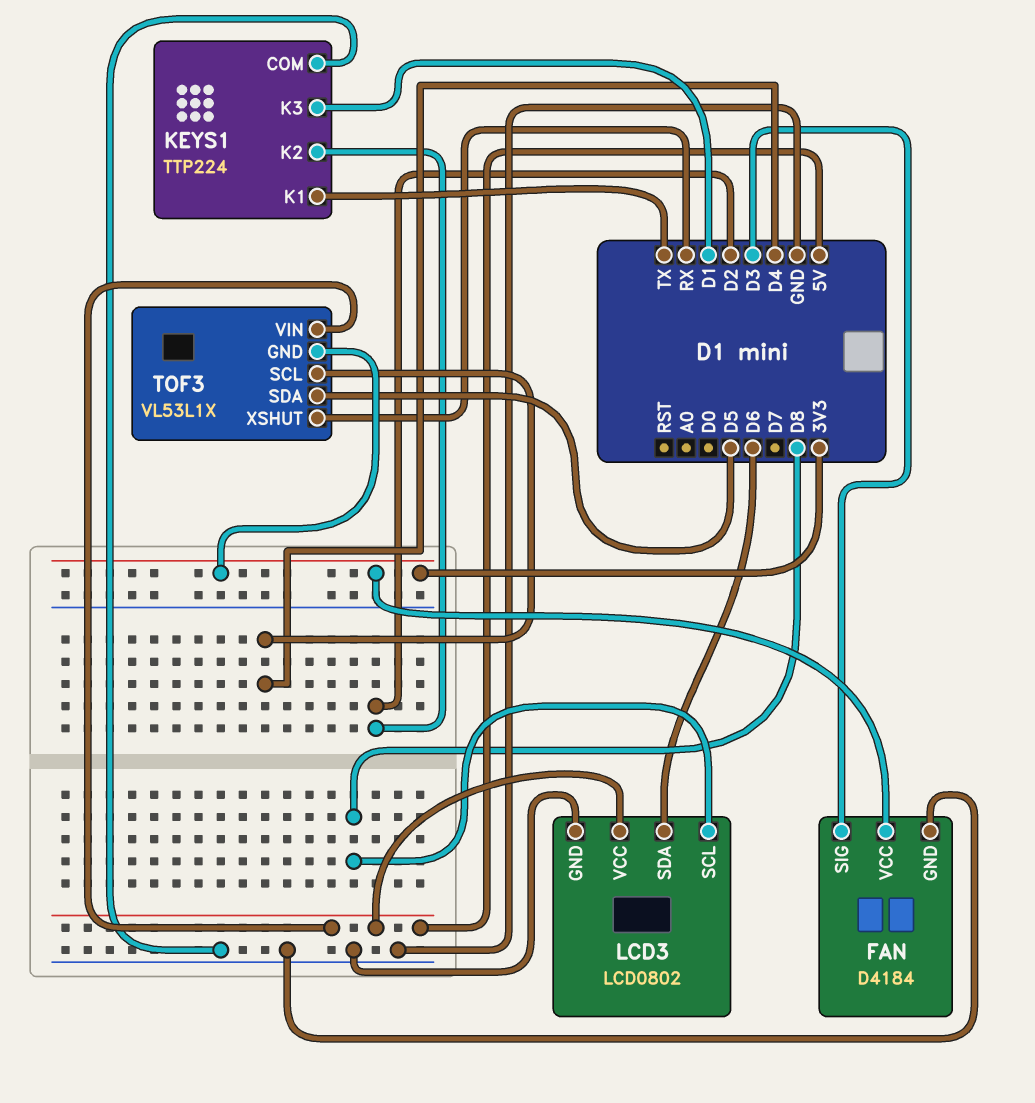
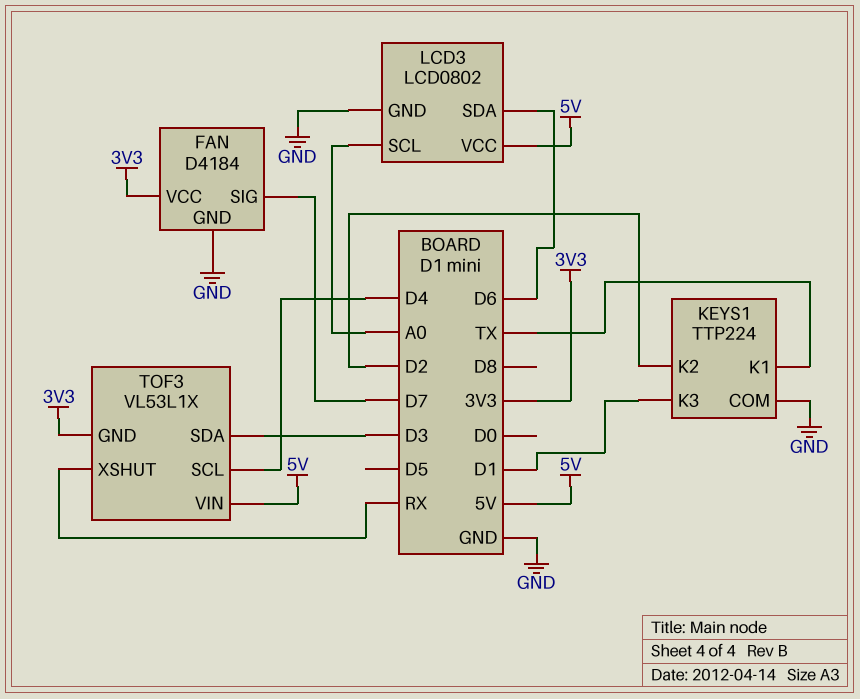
FAN pin SIG: D3 -> D7
LCD3 pin SCL: D8 -> A0
TOF3 pin SDA: D5 -> D3

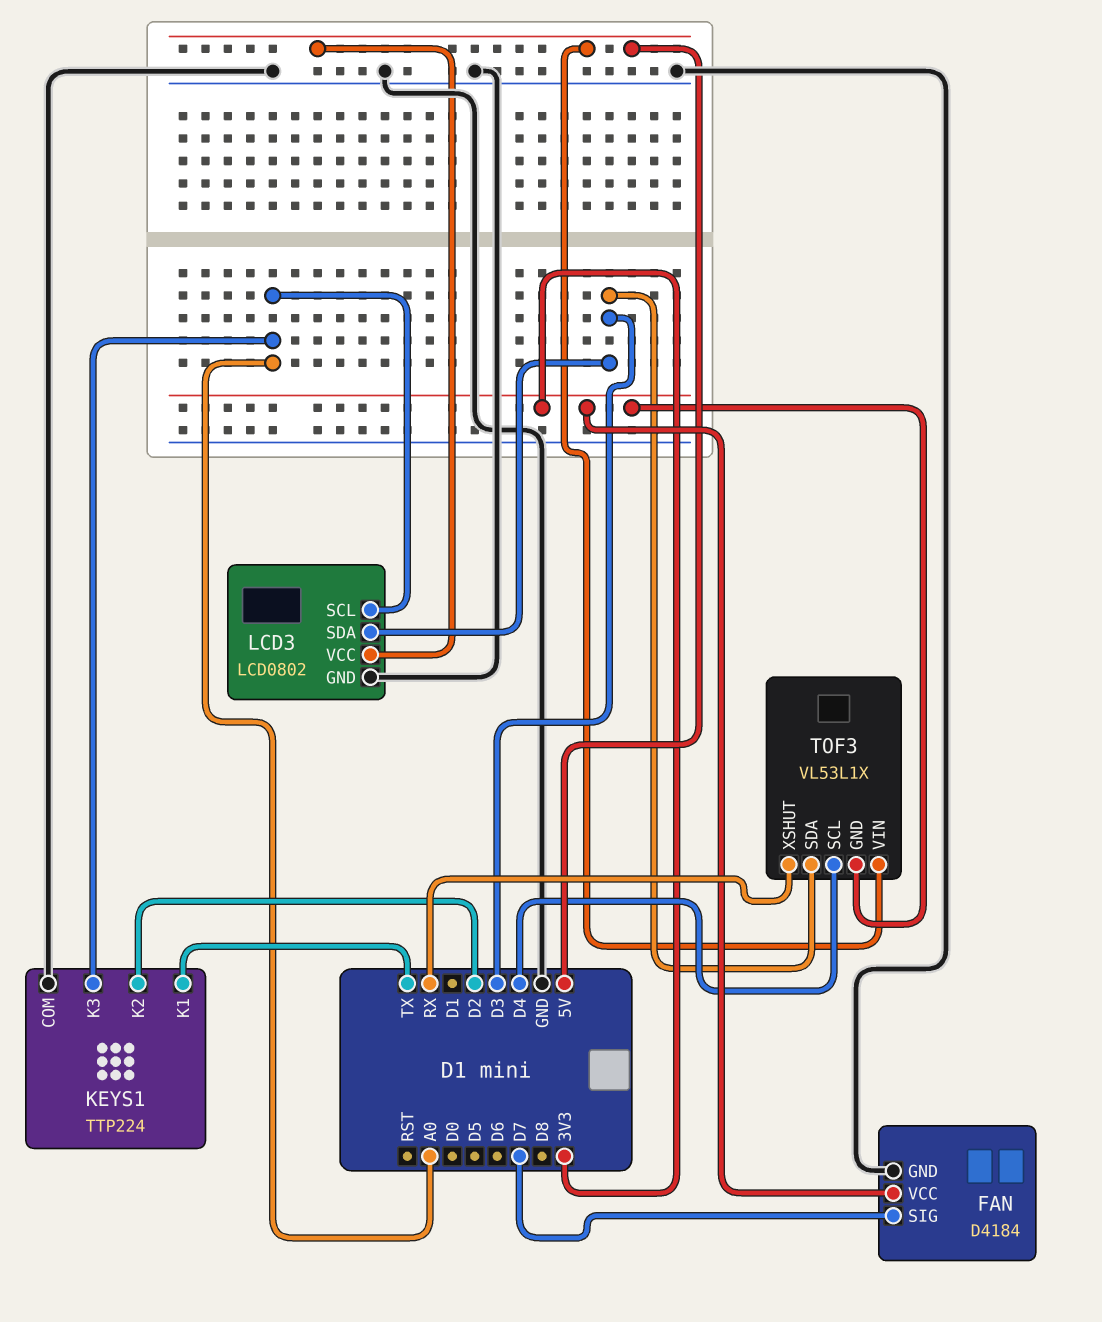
KEYS1 pin K3: D1 -> A0
LCD3 pin SDA: D6 -> D3

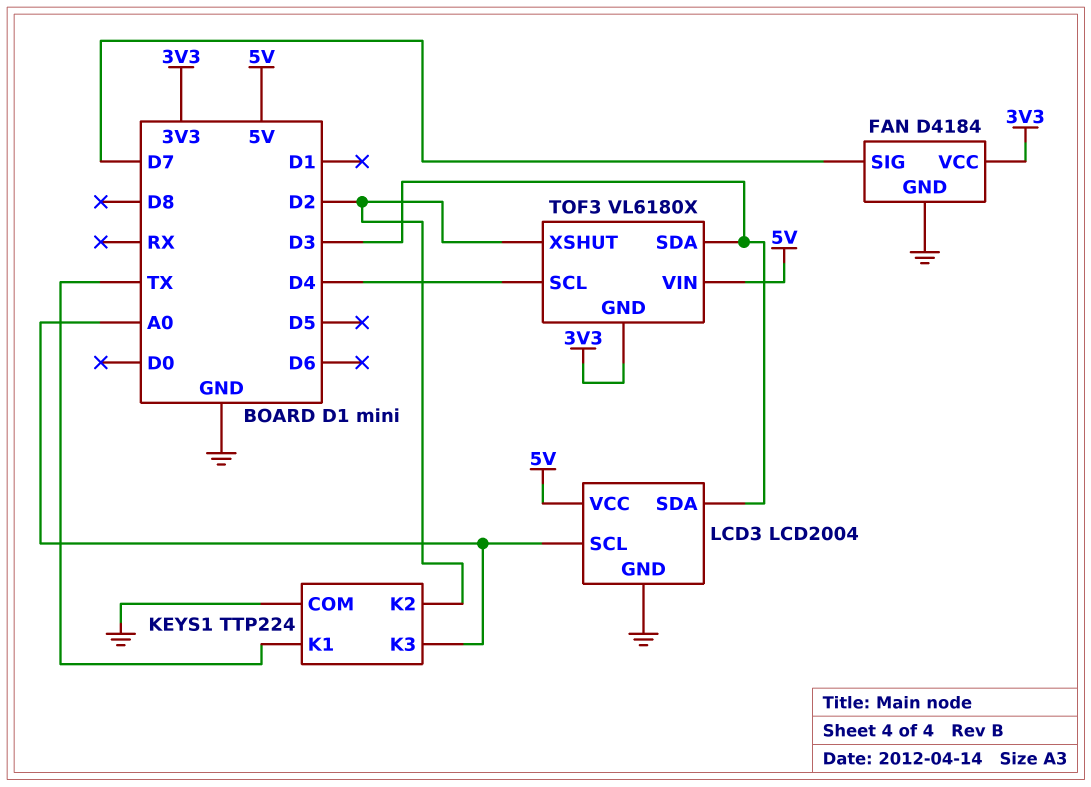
LCD3: LCD0802 -> LCD2004
TOF3: VL53L1X -> VL6180X
TOF3 pin XSHUT: RX -> D2

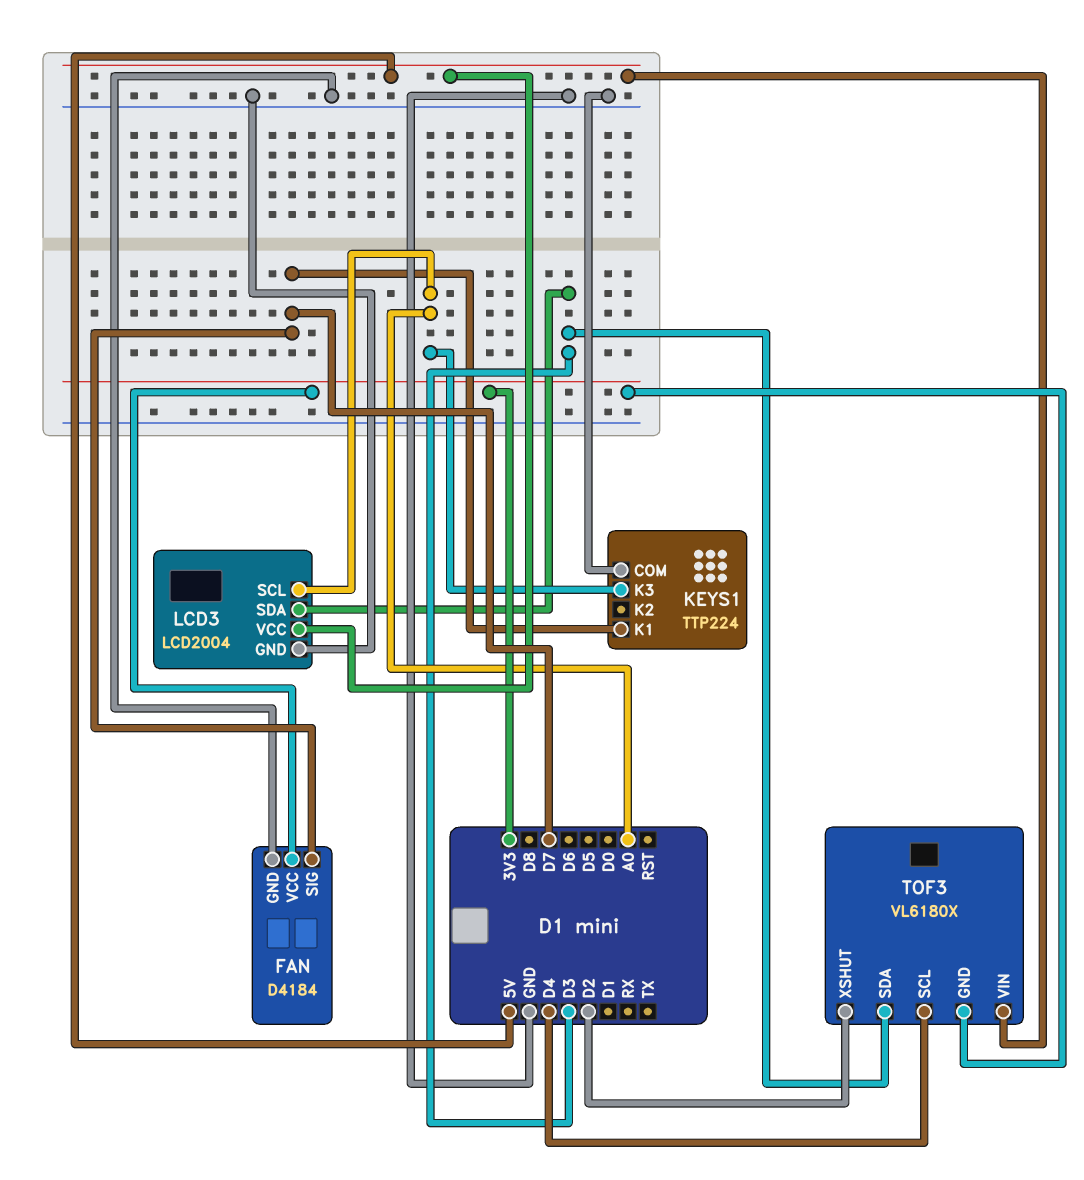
KEYS1 pin K1: TX -> D7
KEYS1 pin K2: D2 -> none

